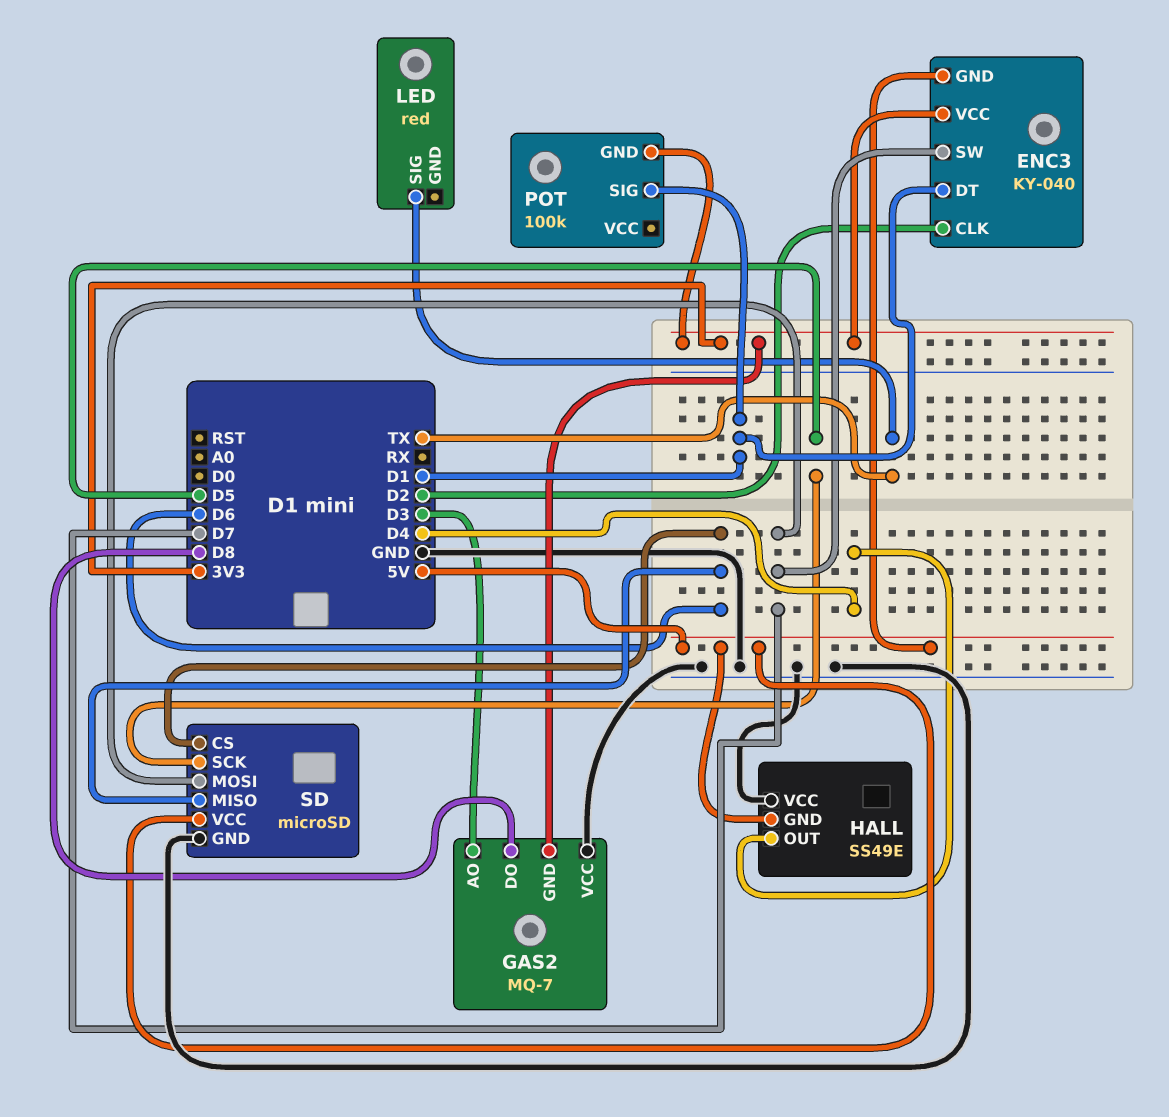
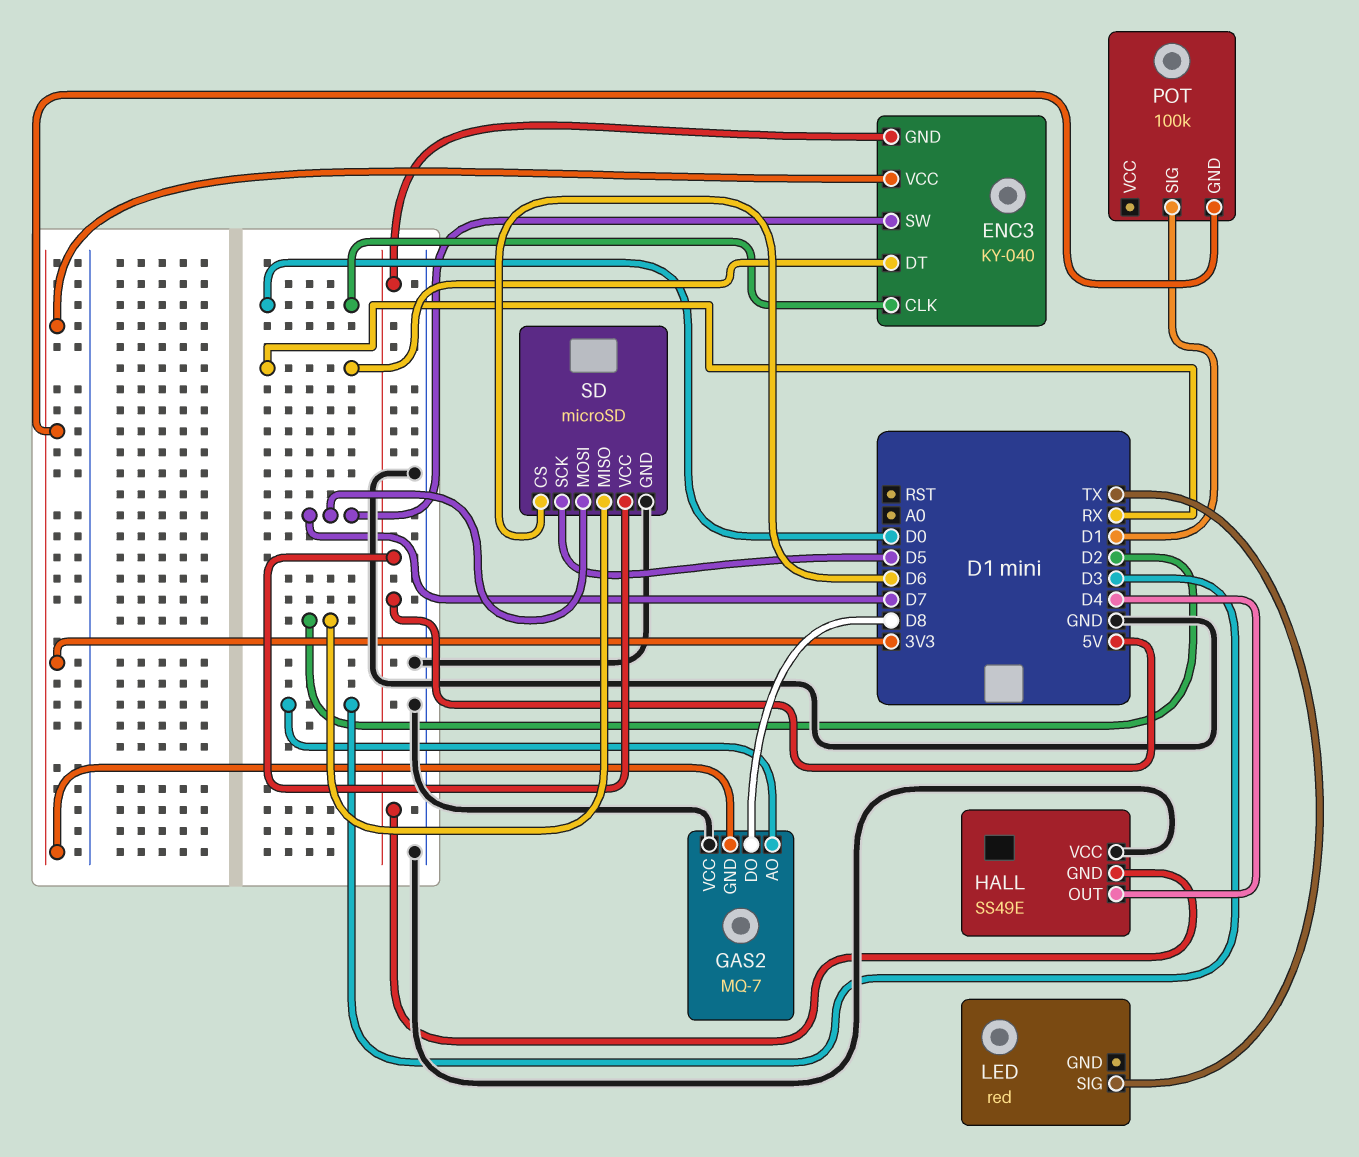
ENC3 pin CLK: D2 -> D0
ENC3 pin DT: D1 -> RX
SD pin MISO: D6 -> D2

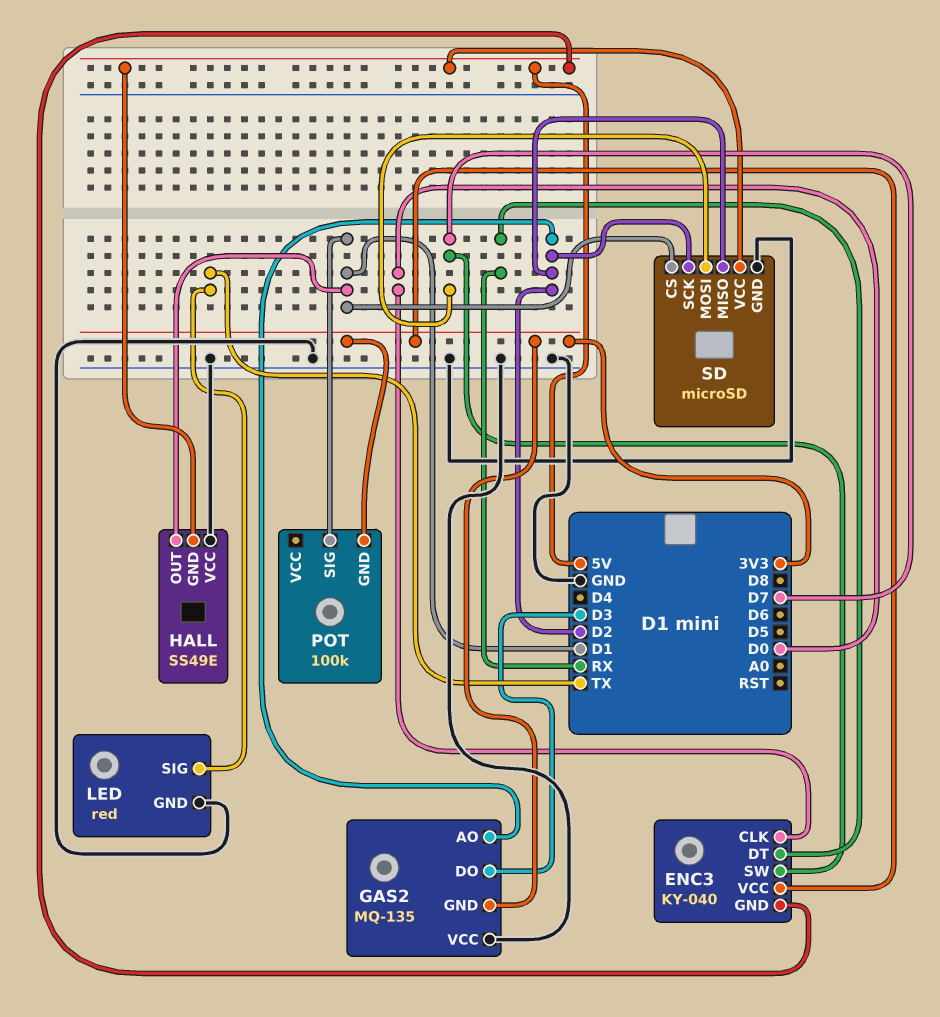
GAS2: MQ-7 -> MQ-135
GAS2 pin AO: D3 -> D2
GAS2 pin DO: D8 -> D3
HALL pin OUT: D4 -> D1
LED pin GND: none -> GND
SD pin CS: D6 -> D1
SD pin SCK: D5 -> D2

